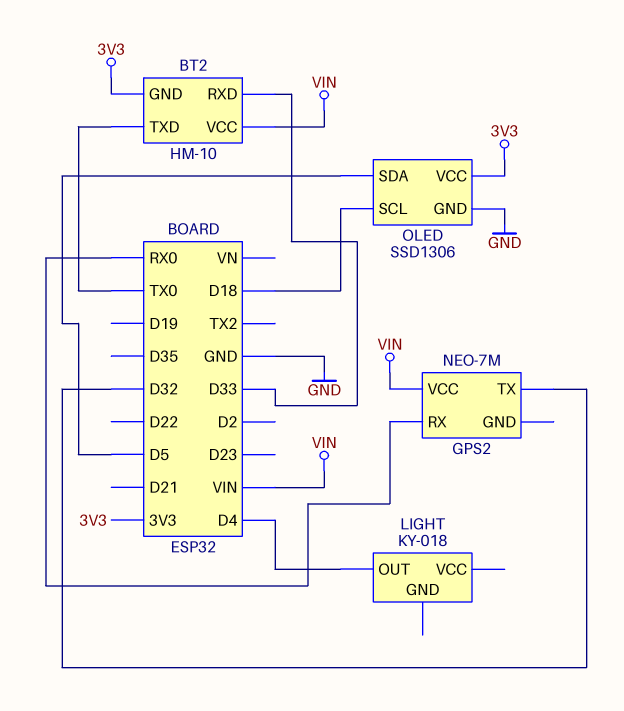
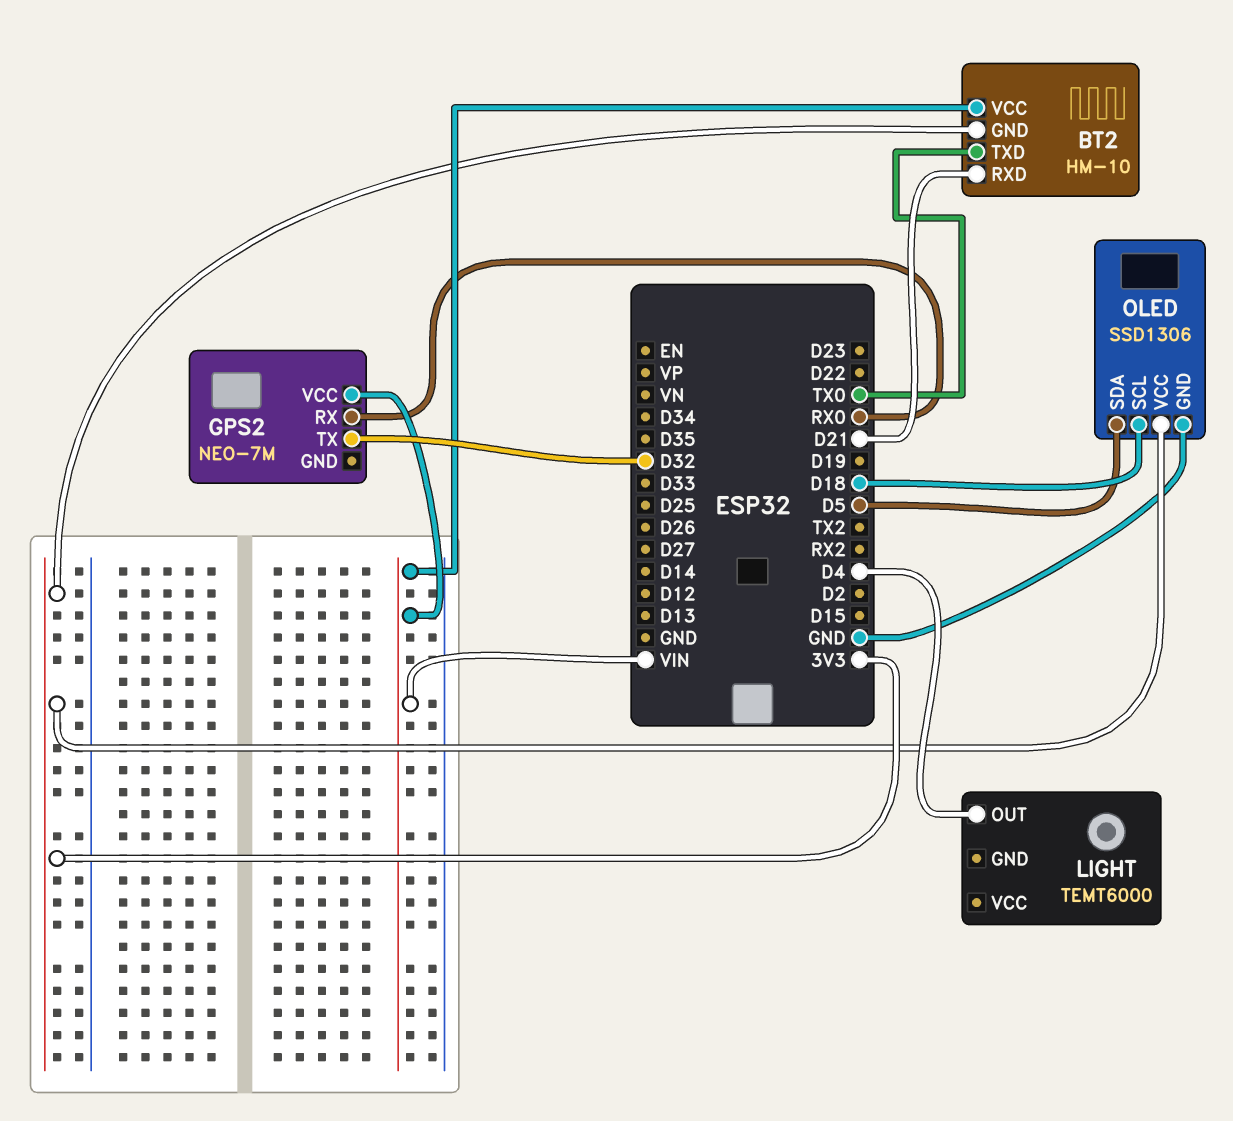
BT2 pin RXD: D33 -> D21
LIGHT: KY-018 -> TEMT6000

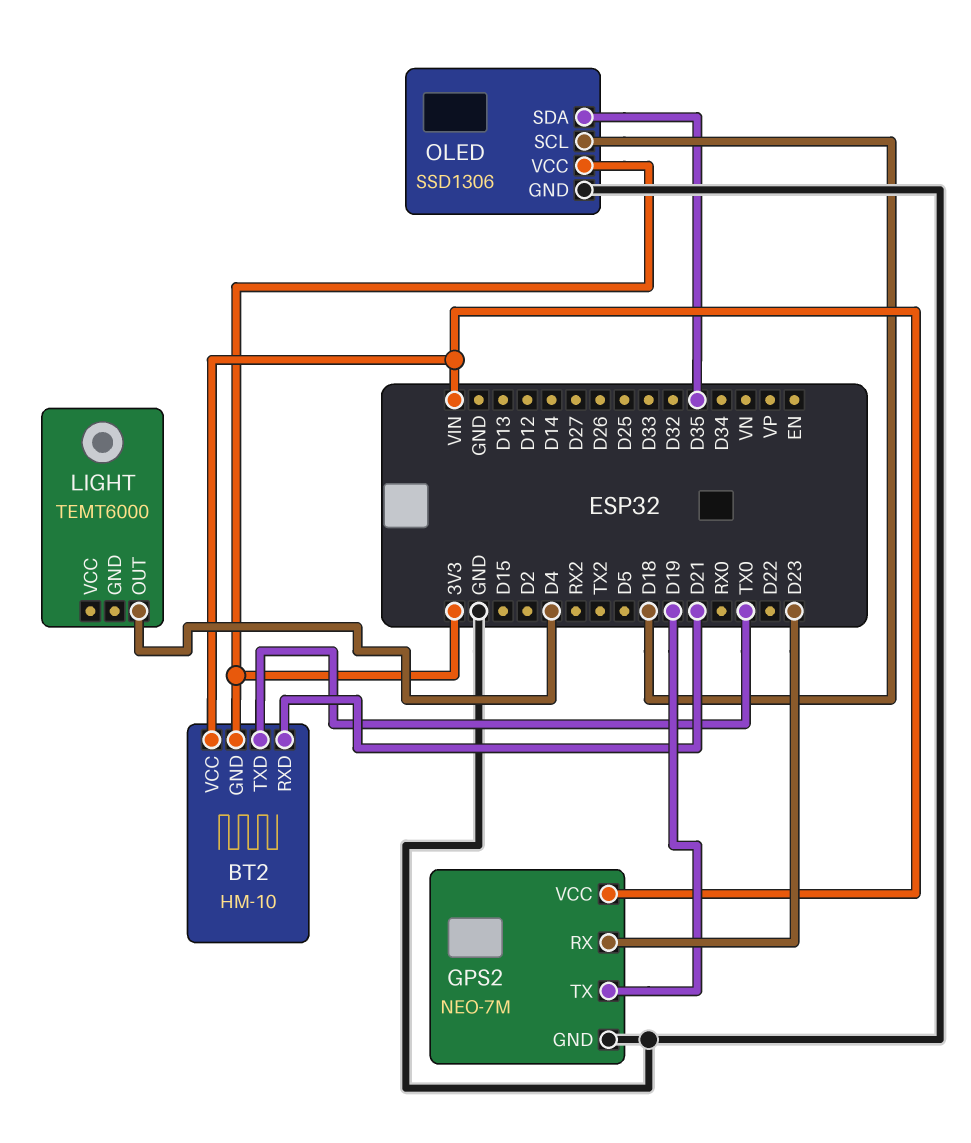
GPS2 pin GND: none -> GND
GPS2 pin RX: RX0 -> D23
GPS2 pin TX: D32 -> D19
OLED pin SDA: D5 -> D35

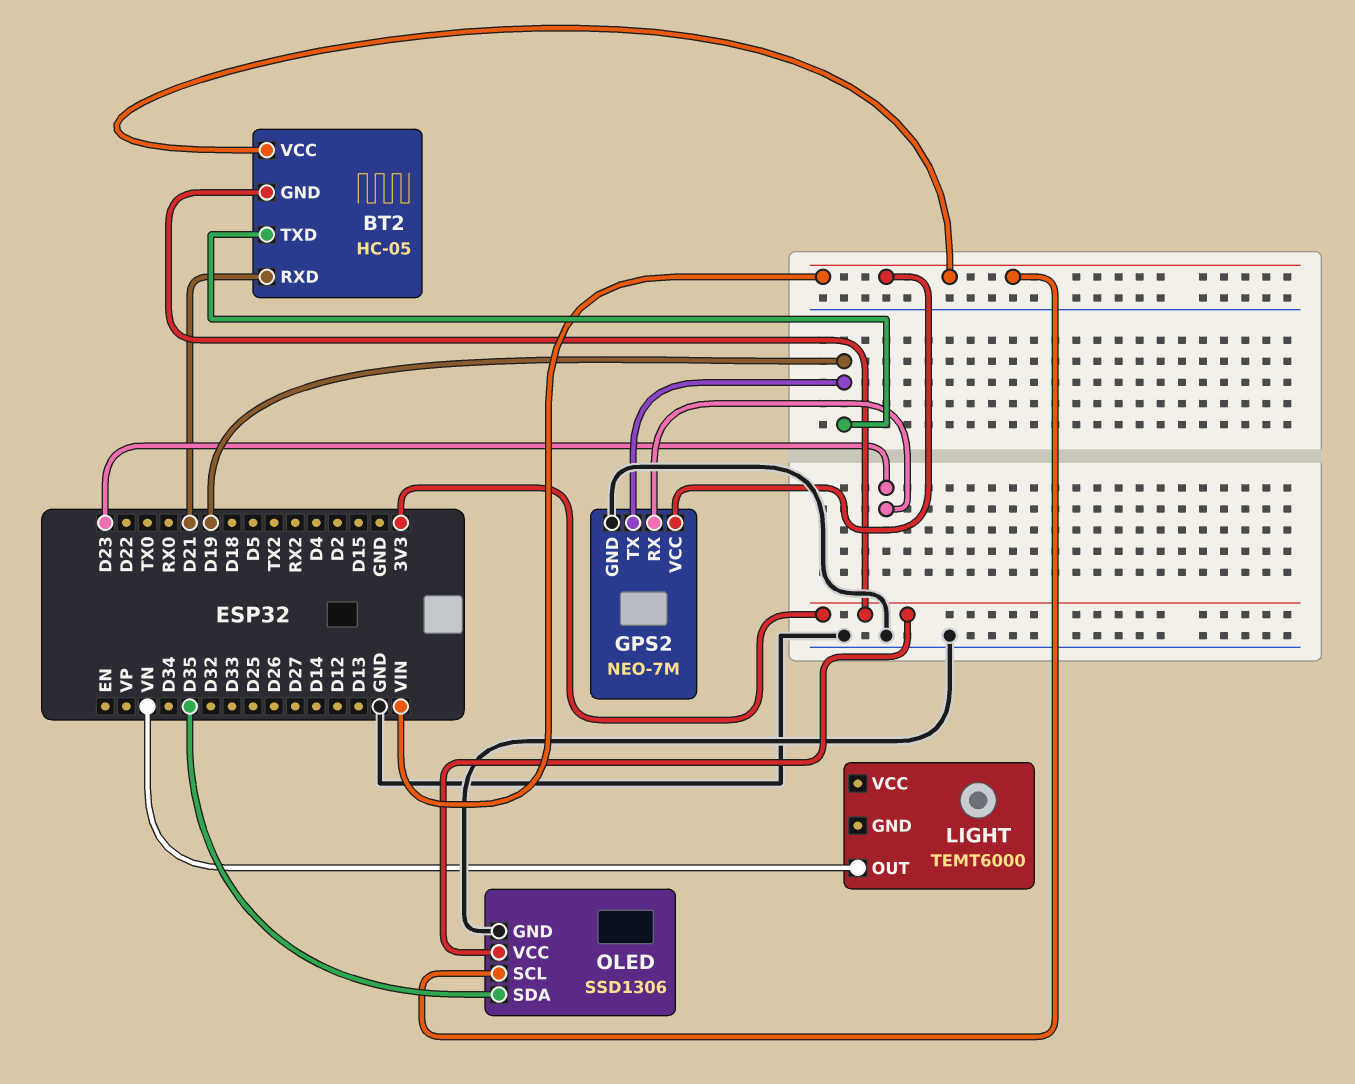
BT2: HM-10 -> HC-05
BT2 pin TXD: TX0 -> D19
LIGHT pin OUT: D4 -> VN
OLED pin SCL: D18 -> VIN

